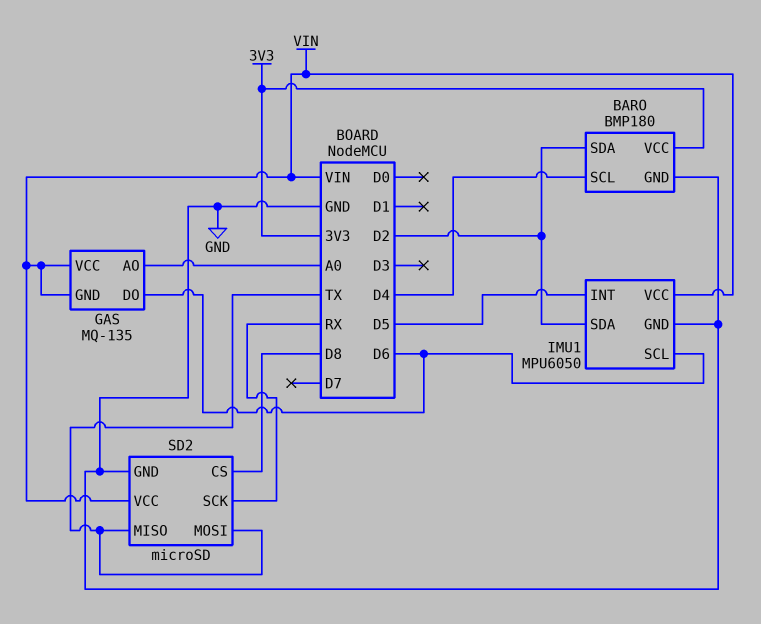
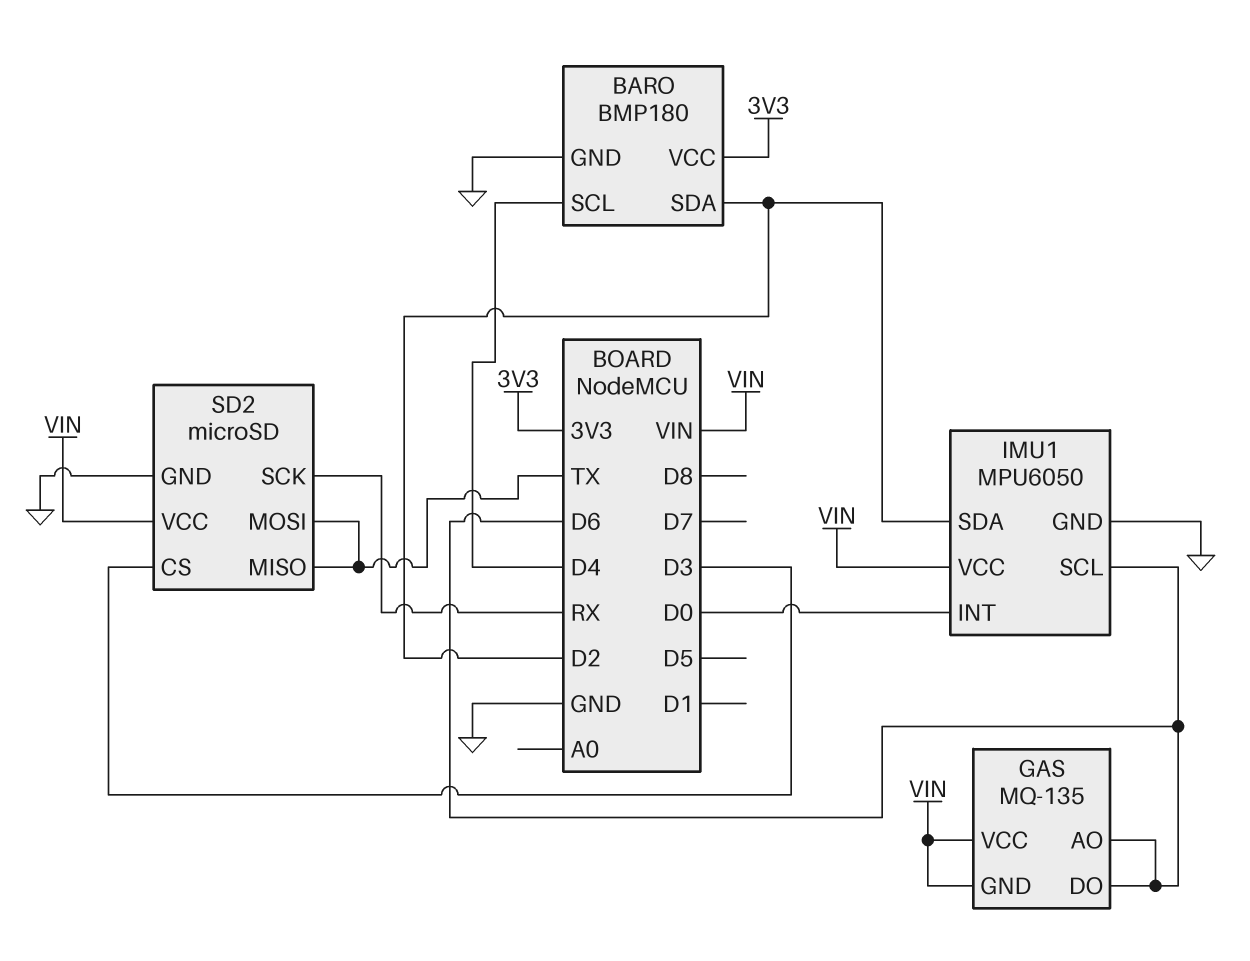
GAS pin AO: A0 -> D6
IMU1 pin INT: D5 -> D0
SD2 pin CS: D8 -> D3

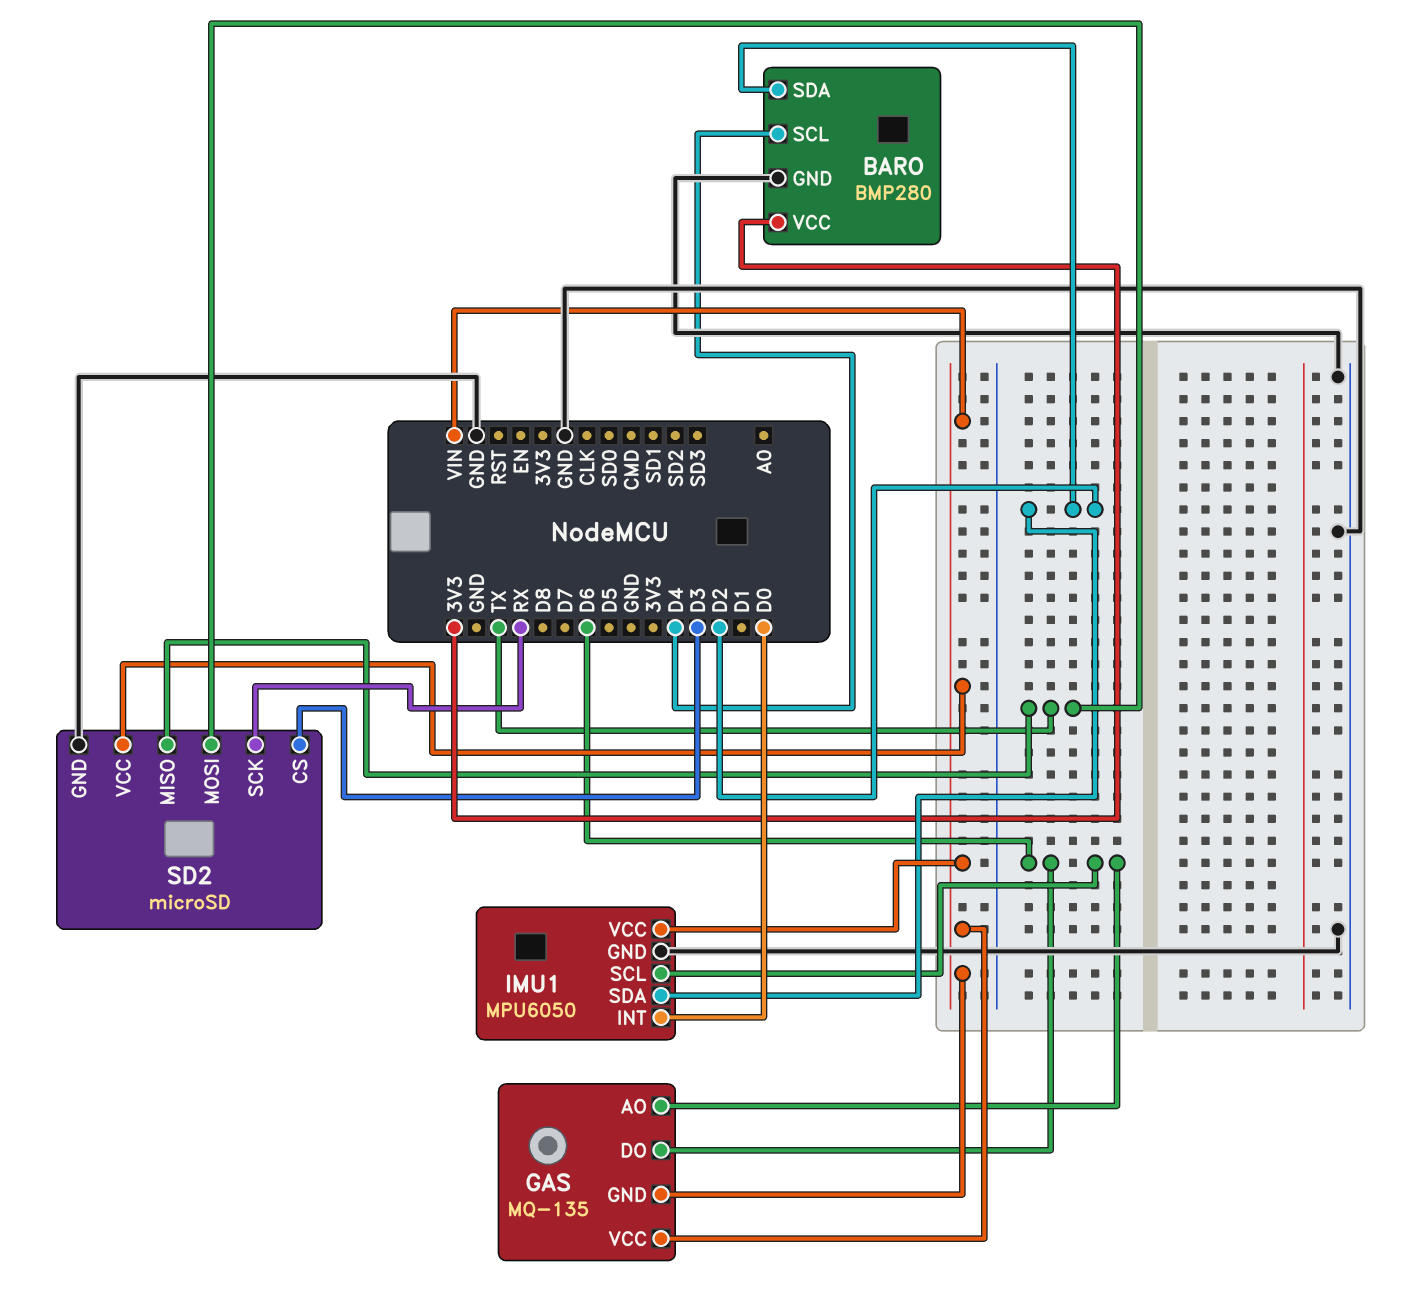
BARO: BMP180 -> BMP280

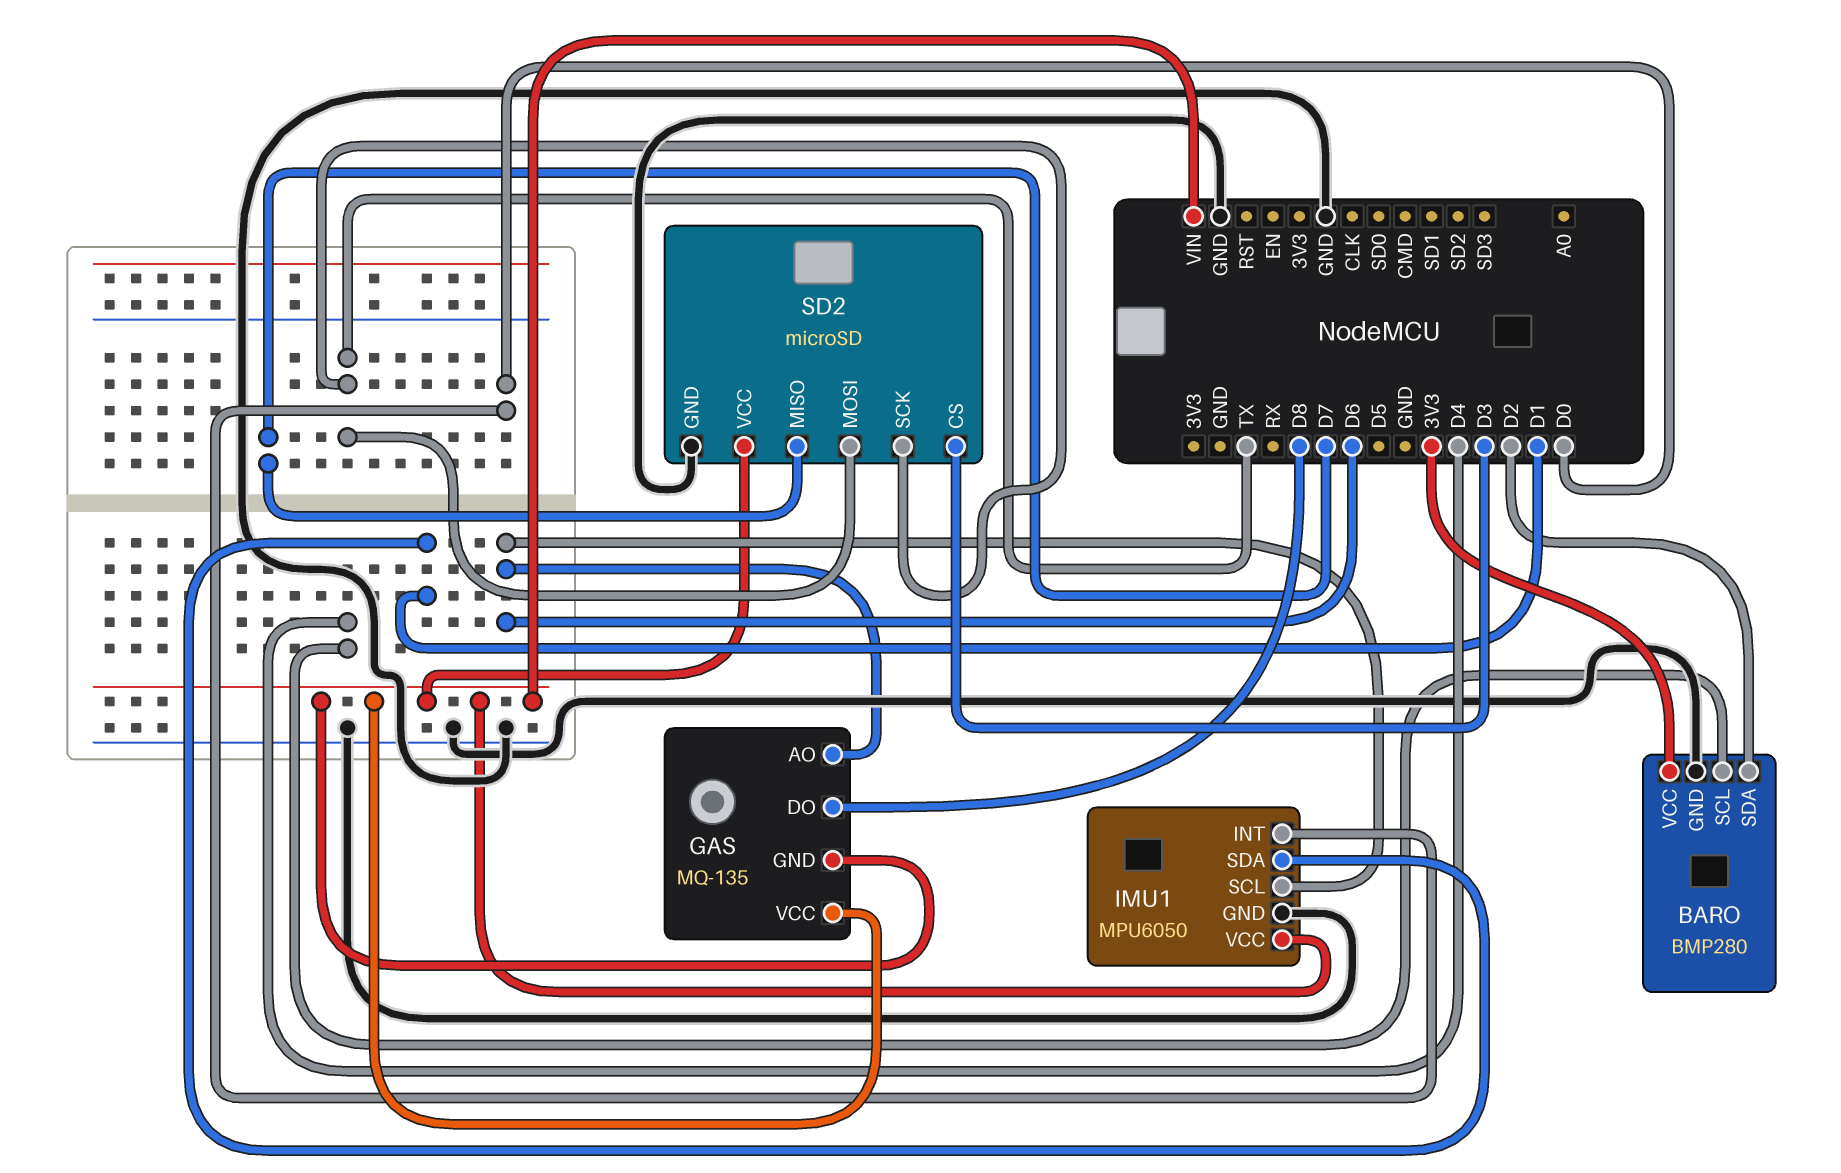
GAS pin DO: D6 -> D8
IMU1 pin SDA: D2 -> D1
SD2 pin MISO: TX -> D7
SD2 pin SCK: RX -> TX

